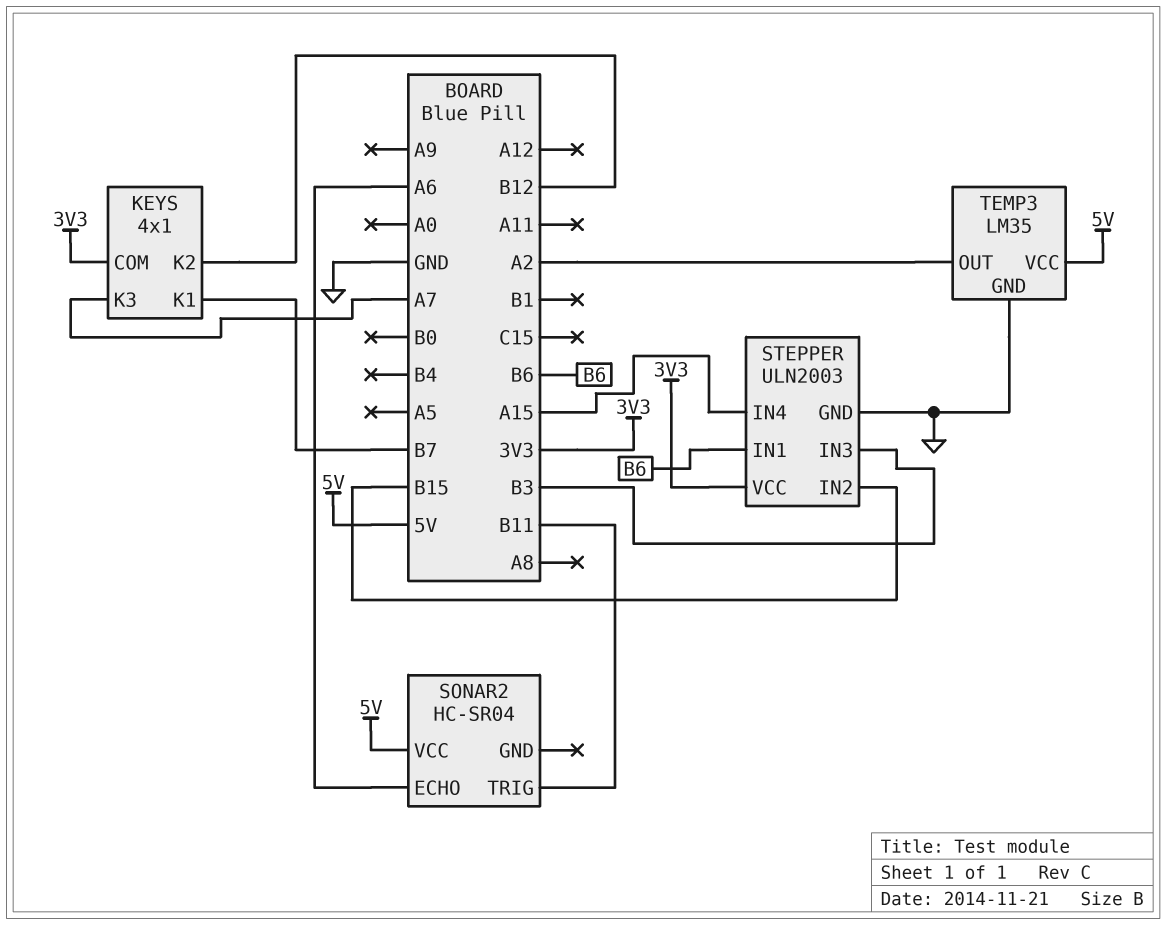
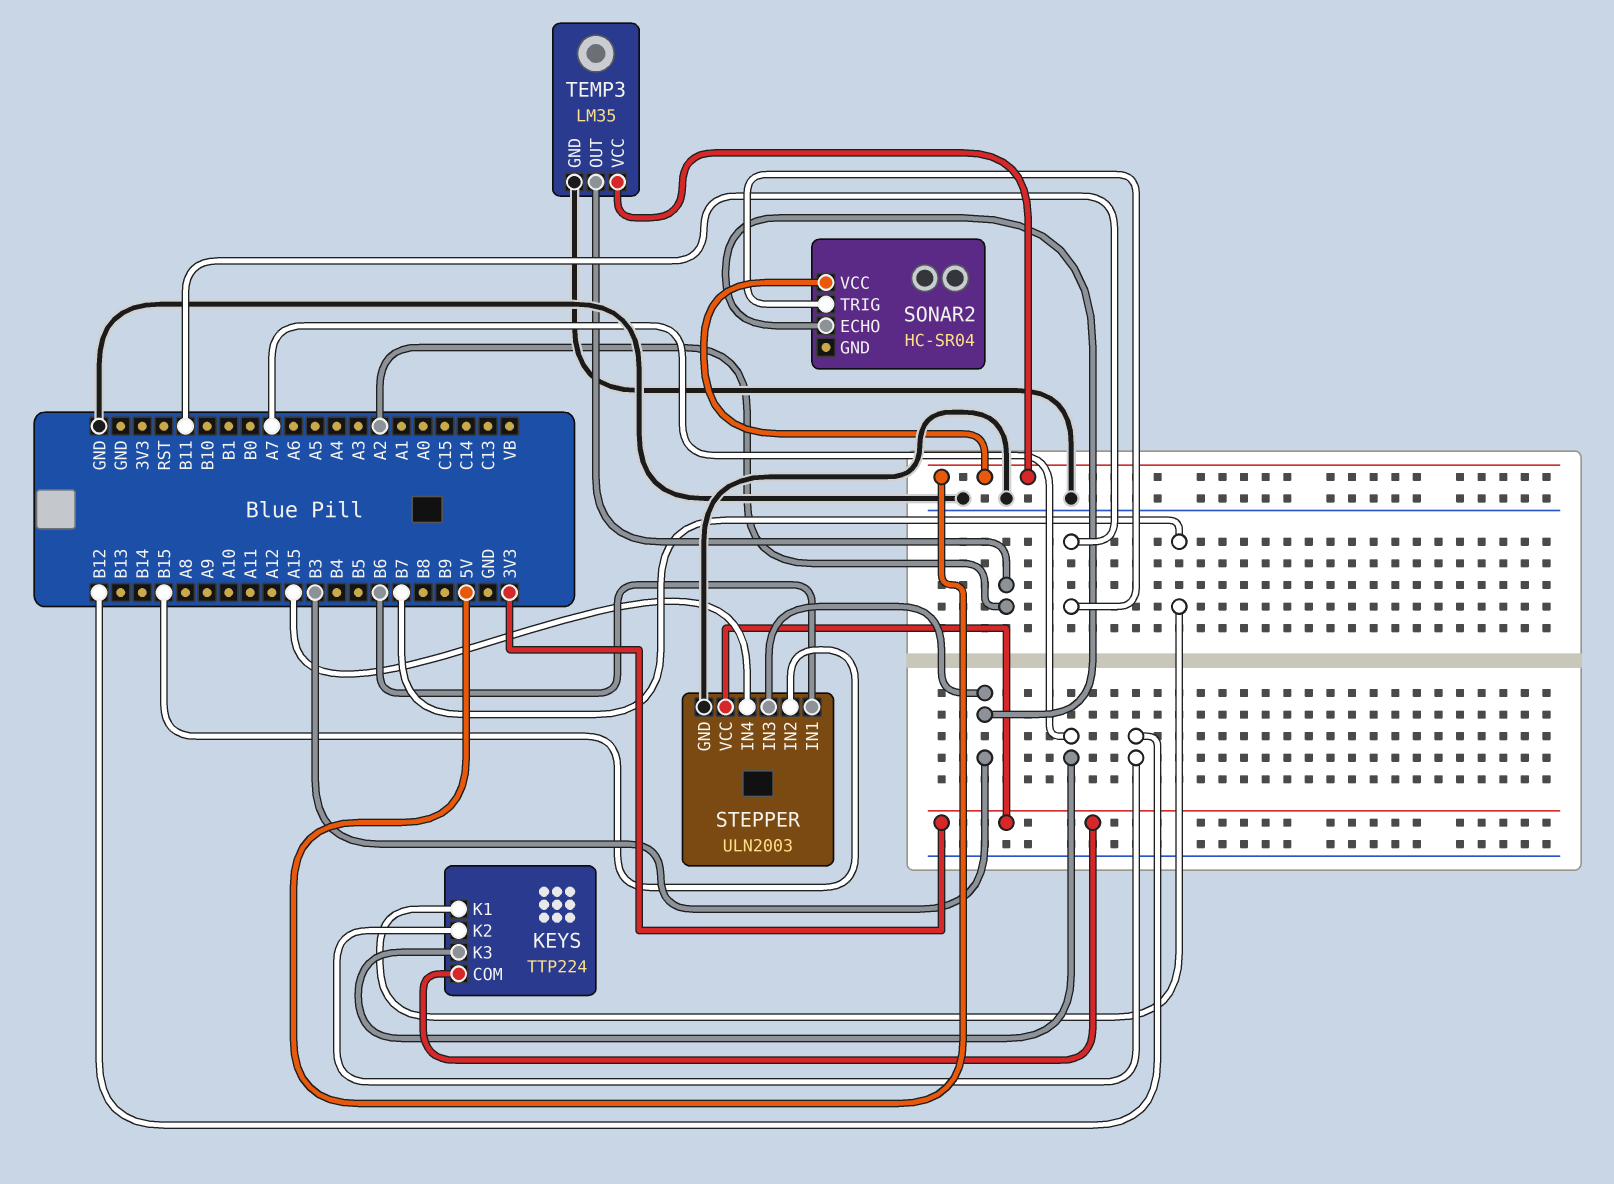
KEYS: 4x1 -> TTP224
SONAR2 pin ECHO: A6 -> B3

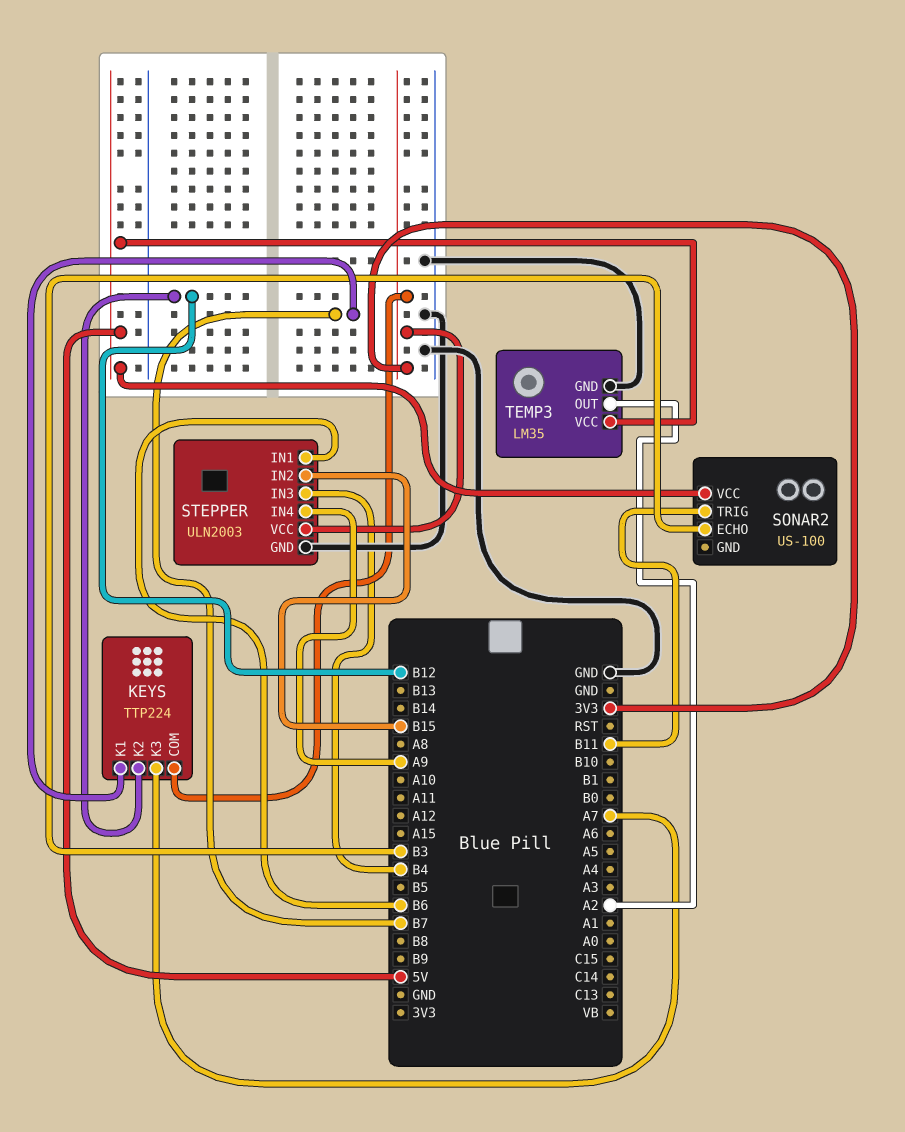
SONAR2: HC-SR04 -> US-100
STEPPER pin IN3: B3 -> B4
STEPPER pin IN4: A15 -> A9

